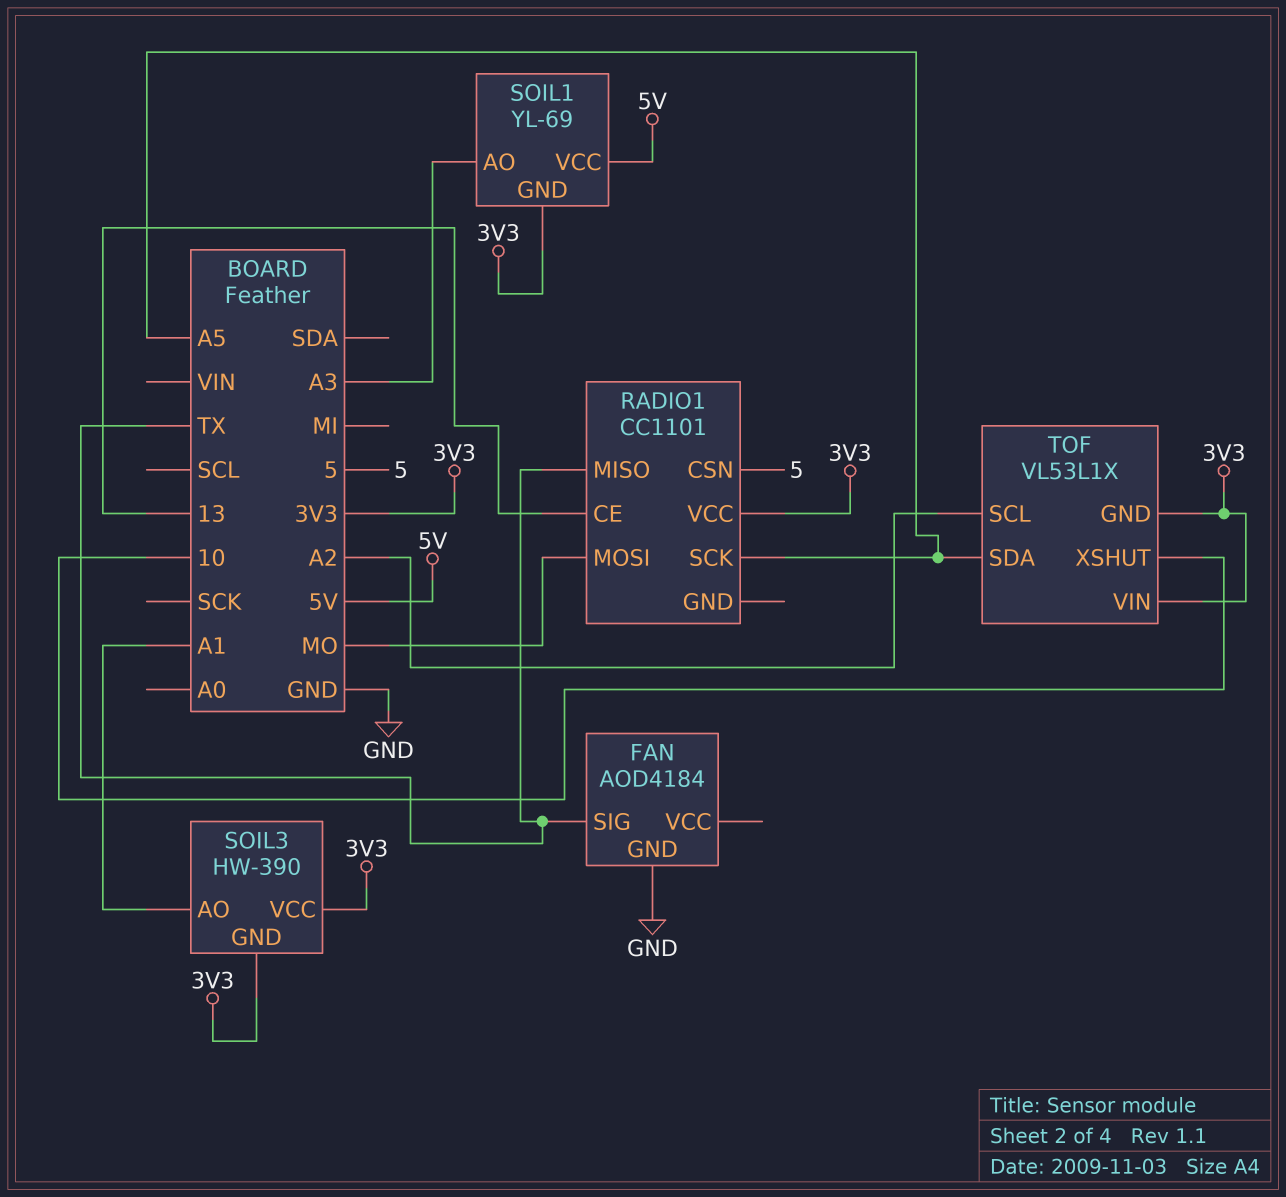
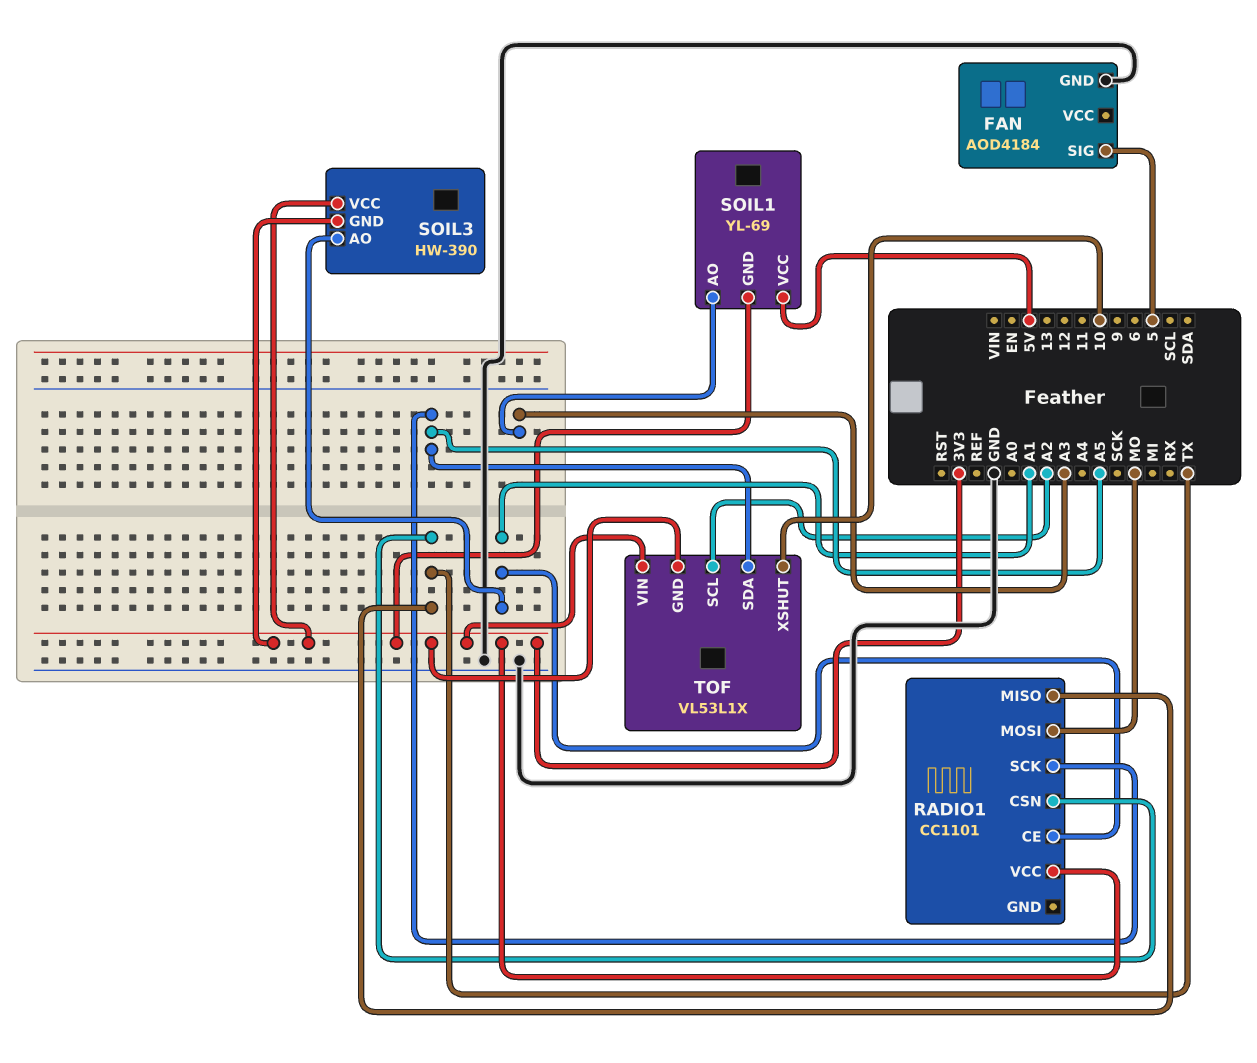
FAN pin SIG: TX -> 5
RADIO1 pin CE: 13 -> A1
RADIO1 pin CSN: 5 -> TX

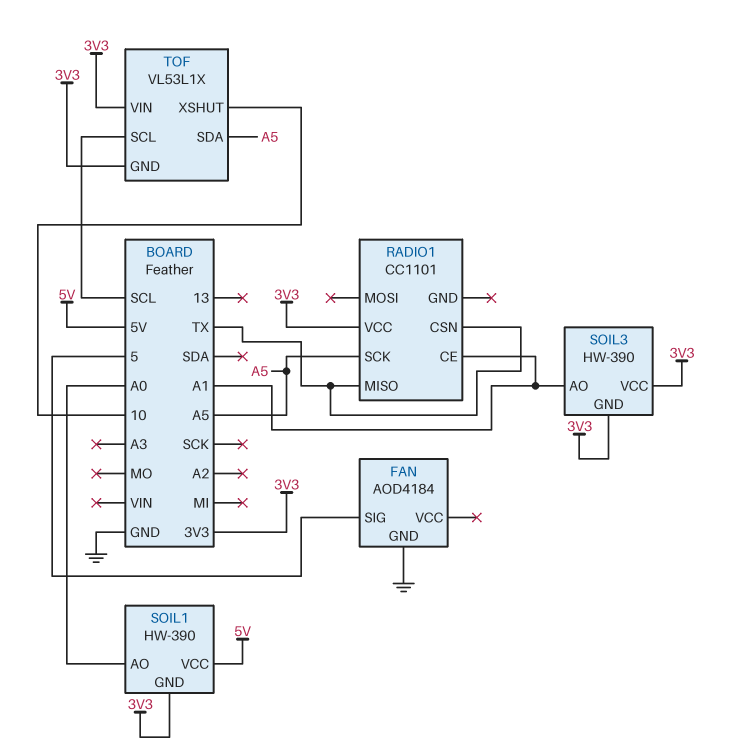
RADIO1 pin MOSI: MO -> none
SOIL1: YL-69 -> HW-390
SOIL1 pin AO: A3 -> A0
TOF pin SCL: A2 -> SCL

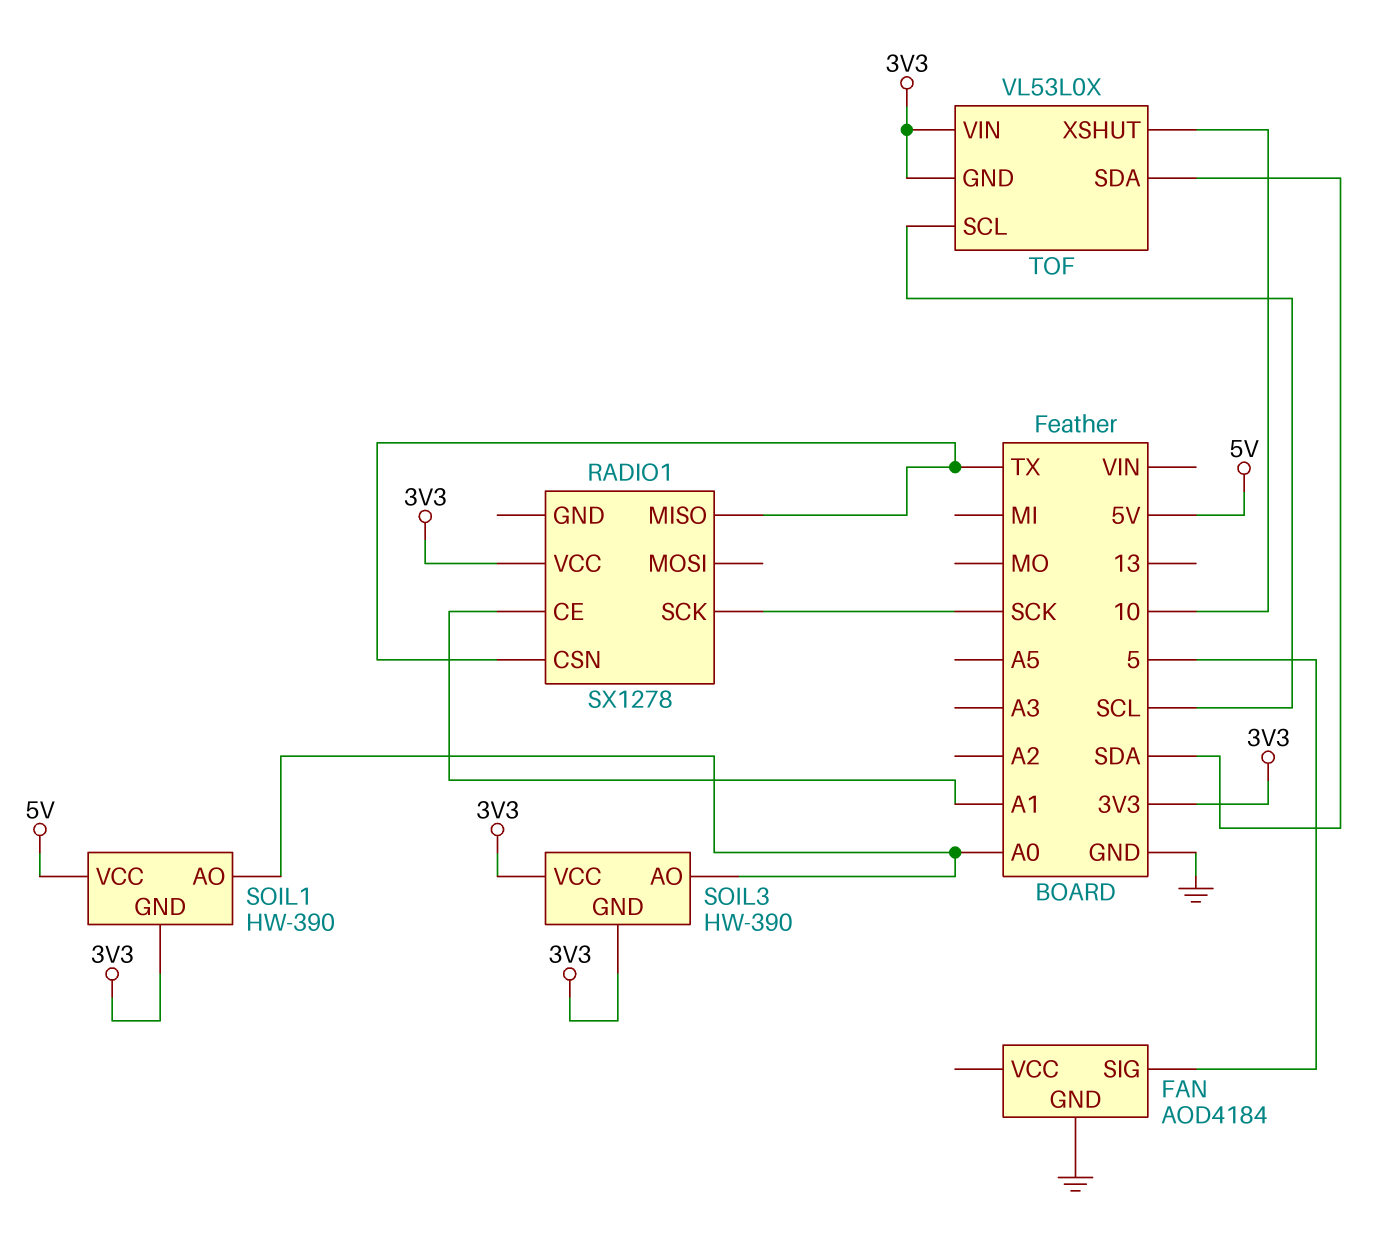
RADIO1: CC1101 -> SX1278
RADIO1 pin SCK: A5 -> SCK
SOIL3 pin AO: A1 -> A0
TOF: VL53L1X -> VL53L0X
TOF pin SDA: A5 -> SDA

